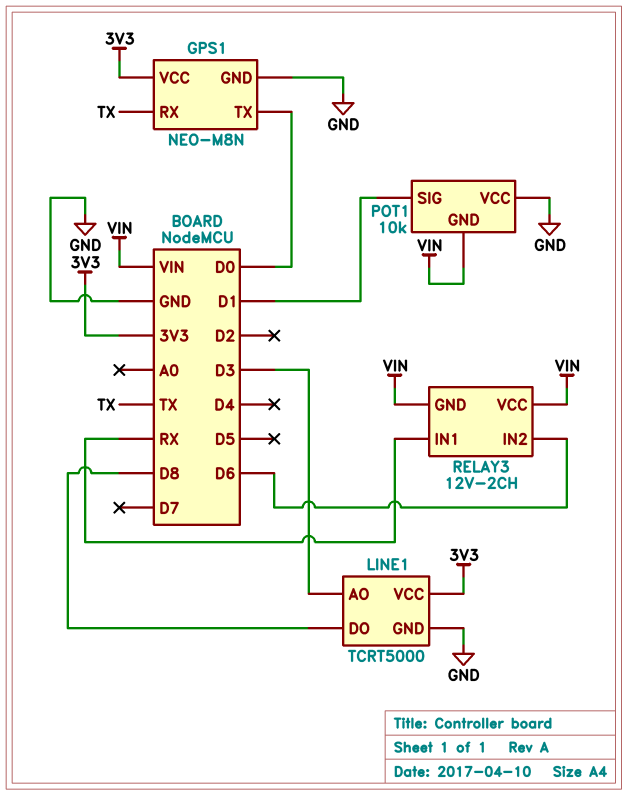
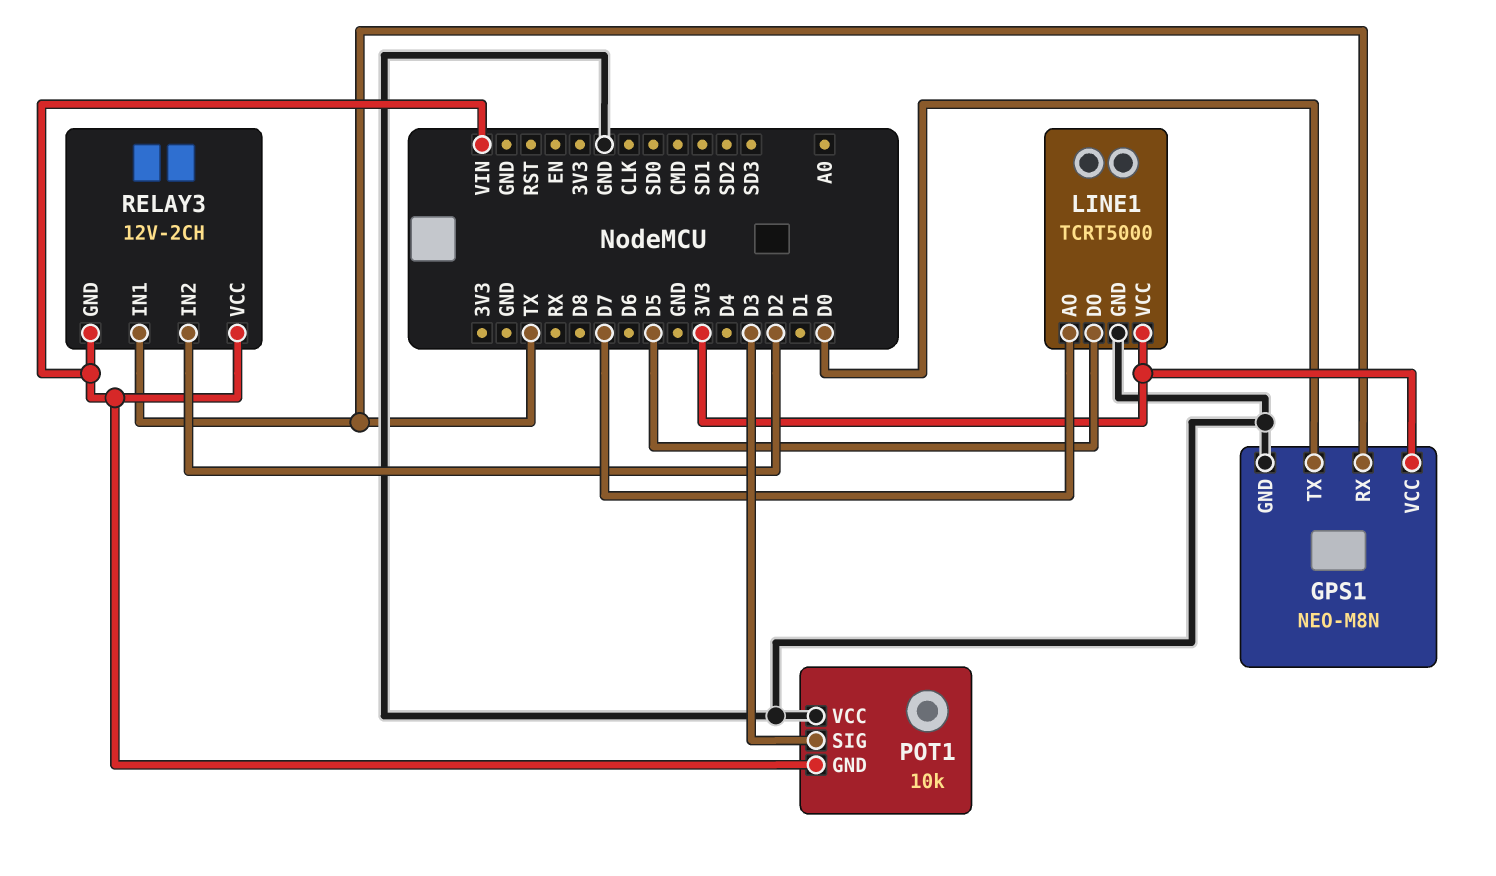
LINE1 pin AO: D3 -> D7
LINE1 pin DO: D8 -> D5
POT1 pin SIG: D1 -> D3
RELAY3 pin IN1: RX -> TX
RELAY3 pin IN2: D6 -> D2

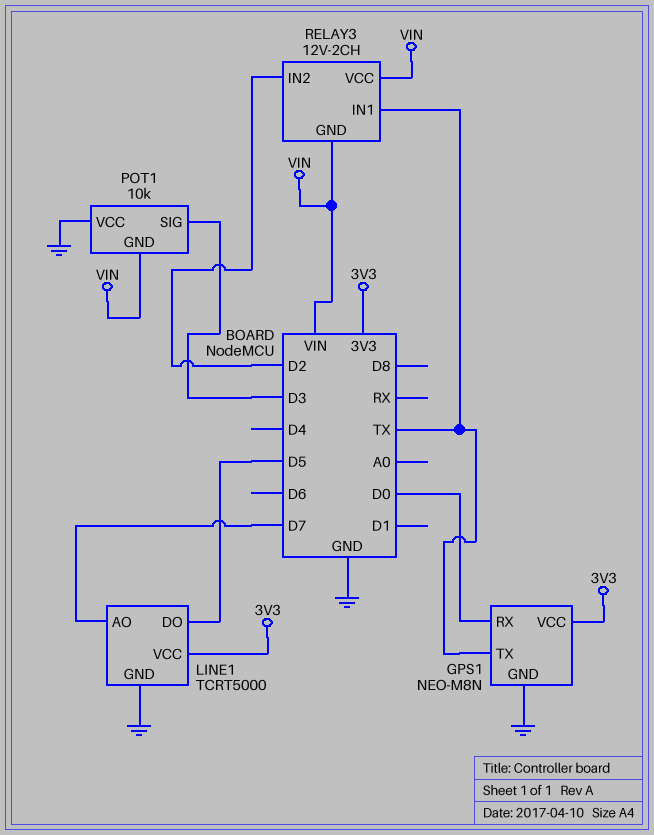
GPS1 pin RX: TX -> D0
GPS1 pin TX: D0 -> TX

